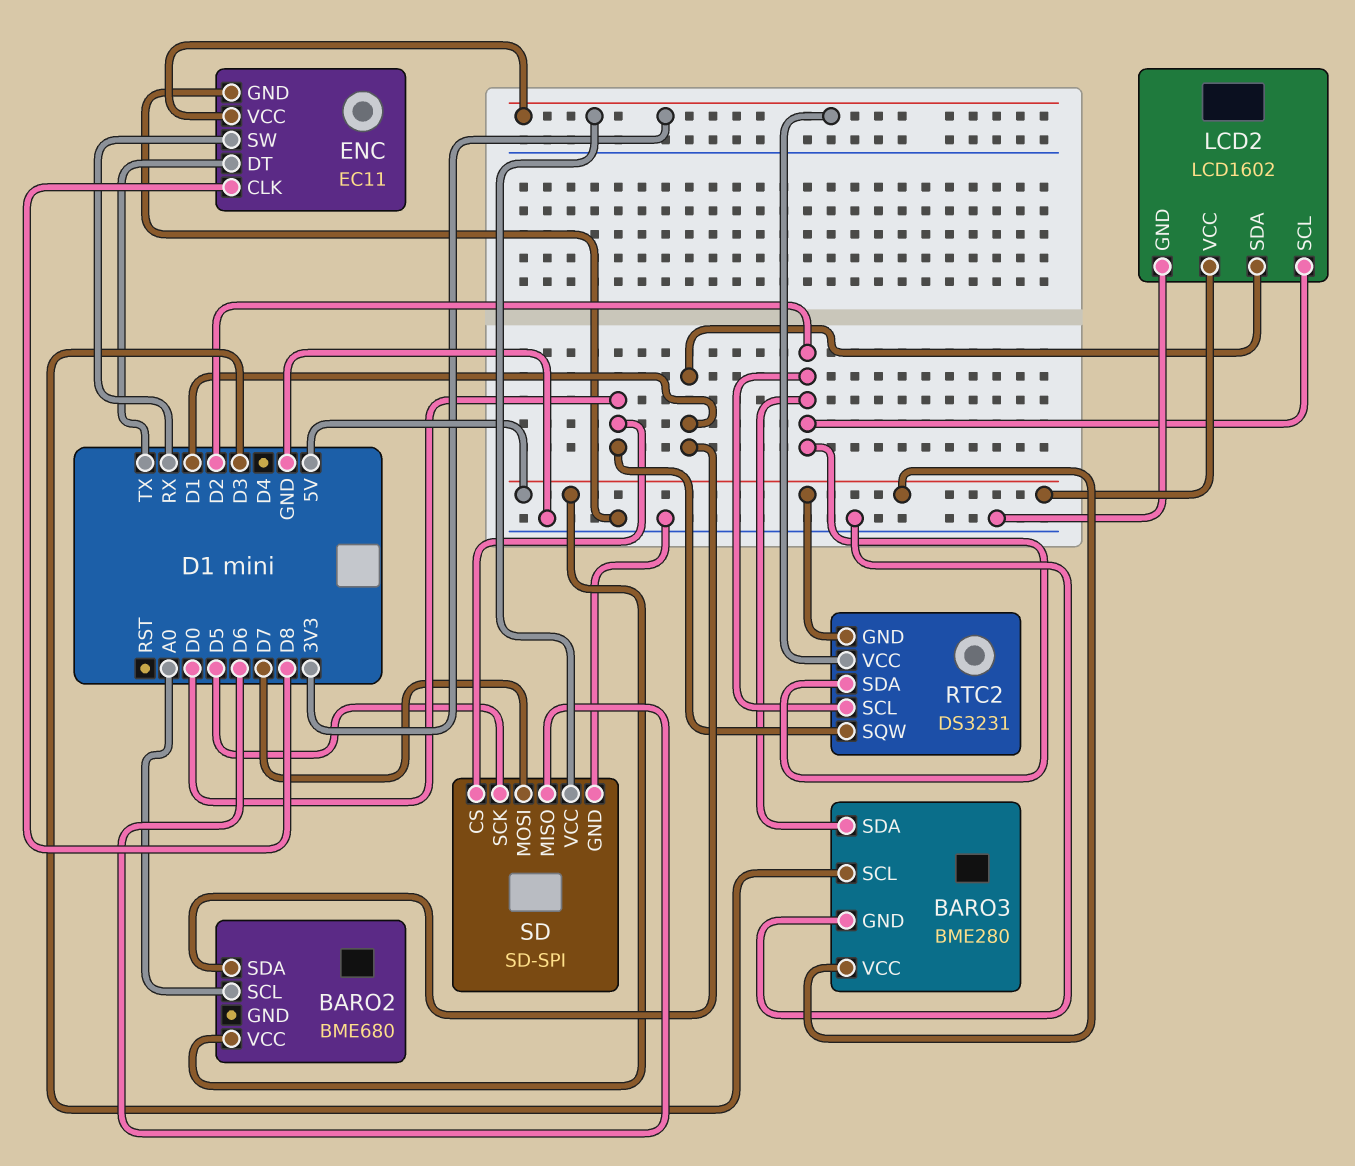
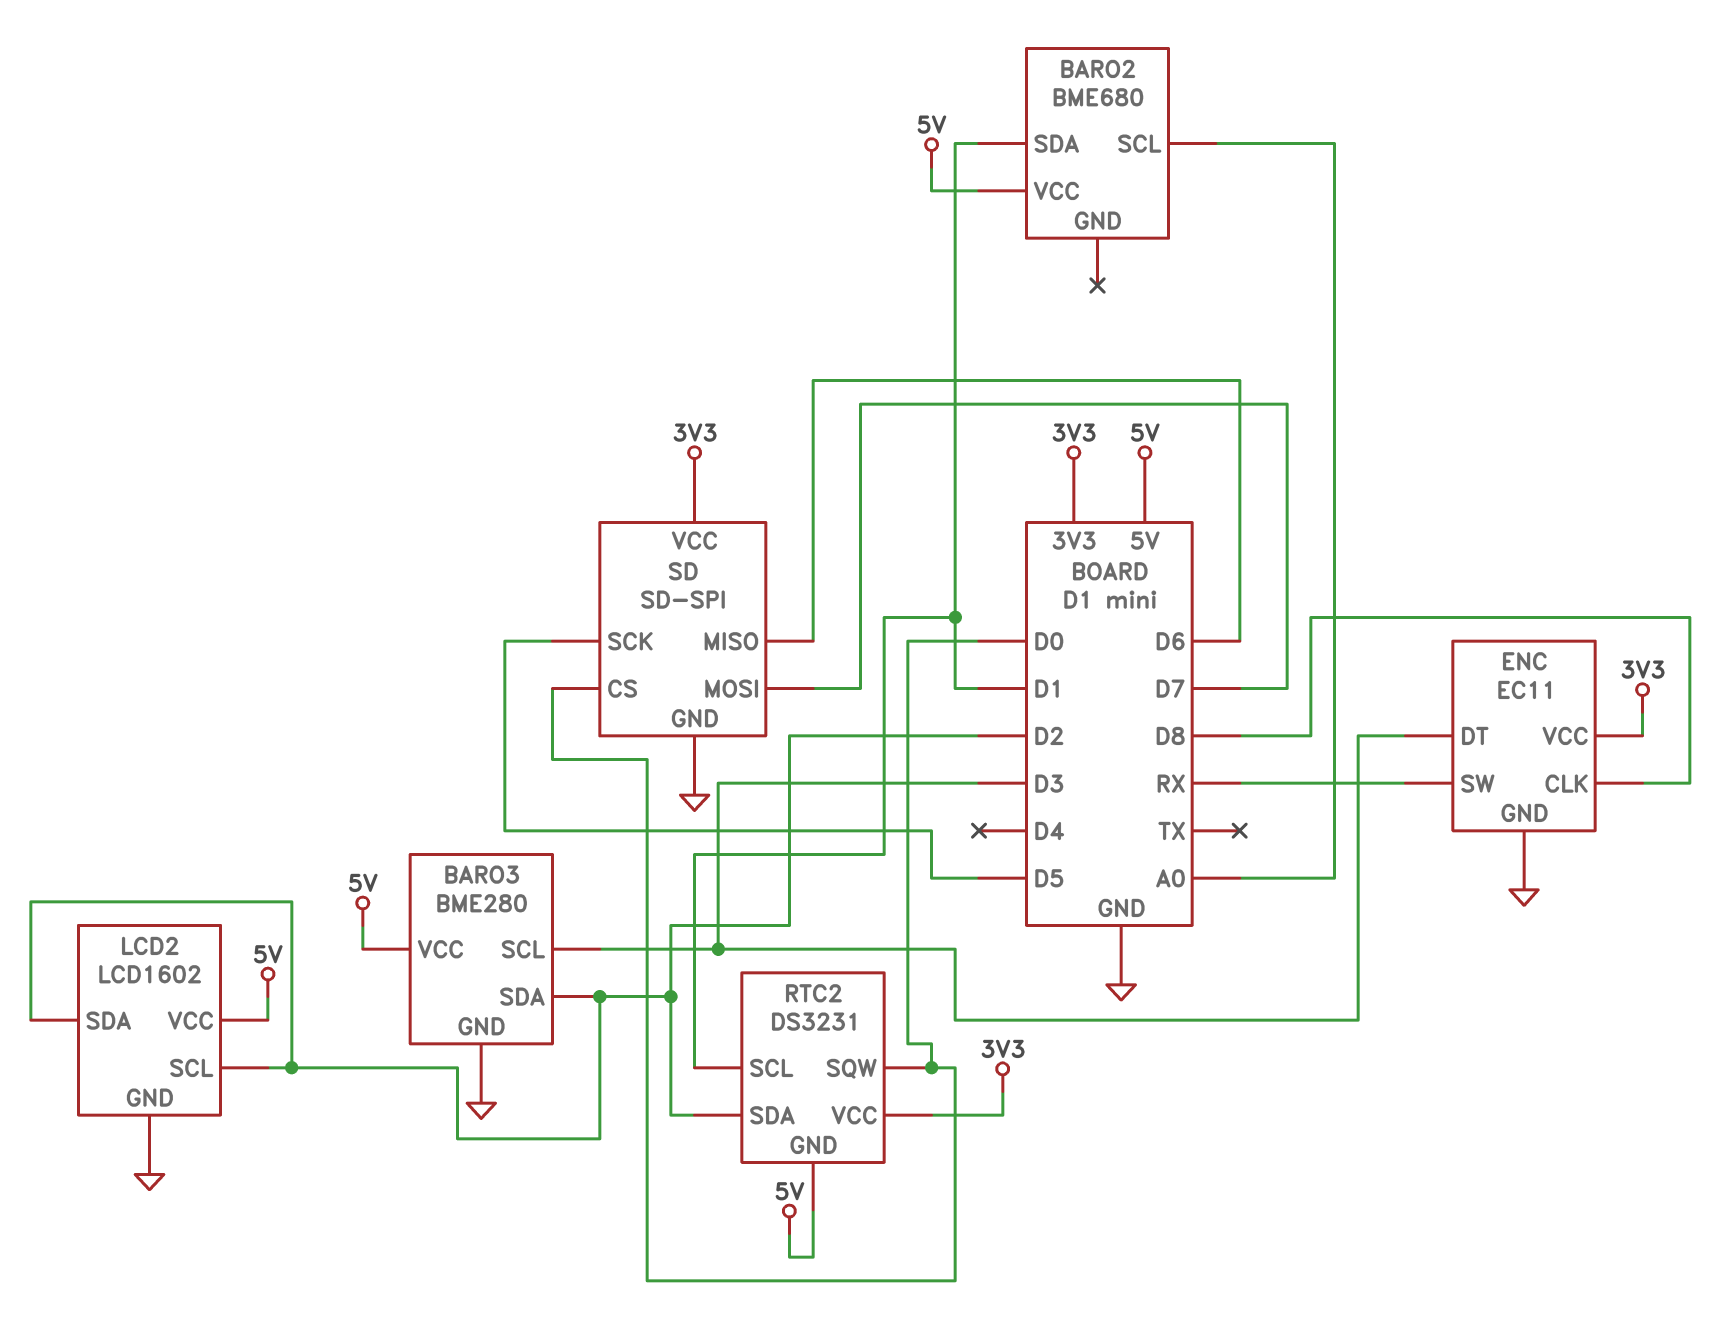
ENC pin DT: TX -> D3
LCD2 pin SDA: D1 -> D2
RTC2 pin SCL: D2 -> D1

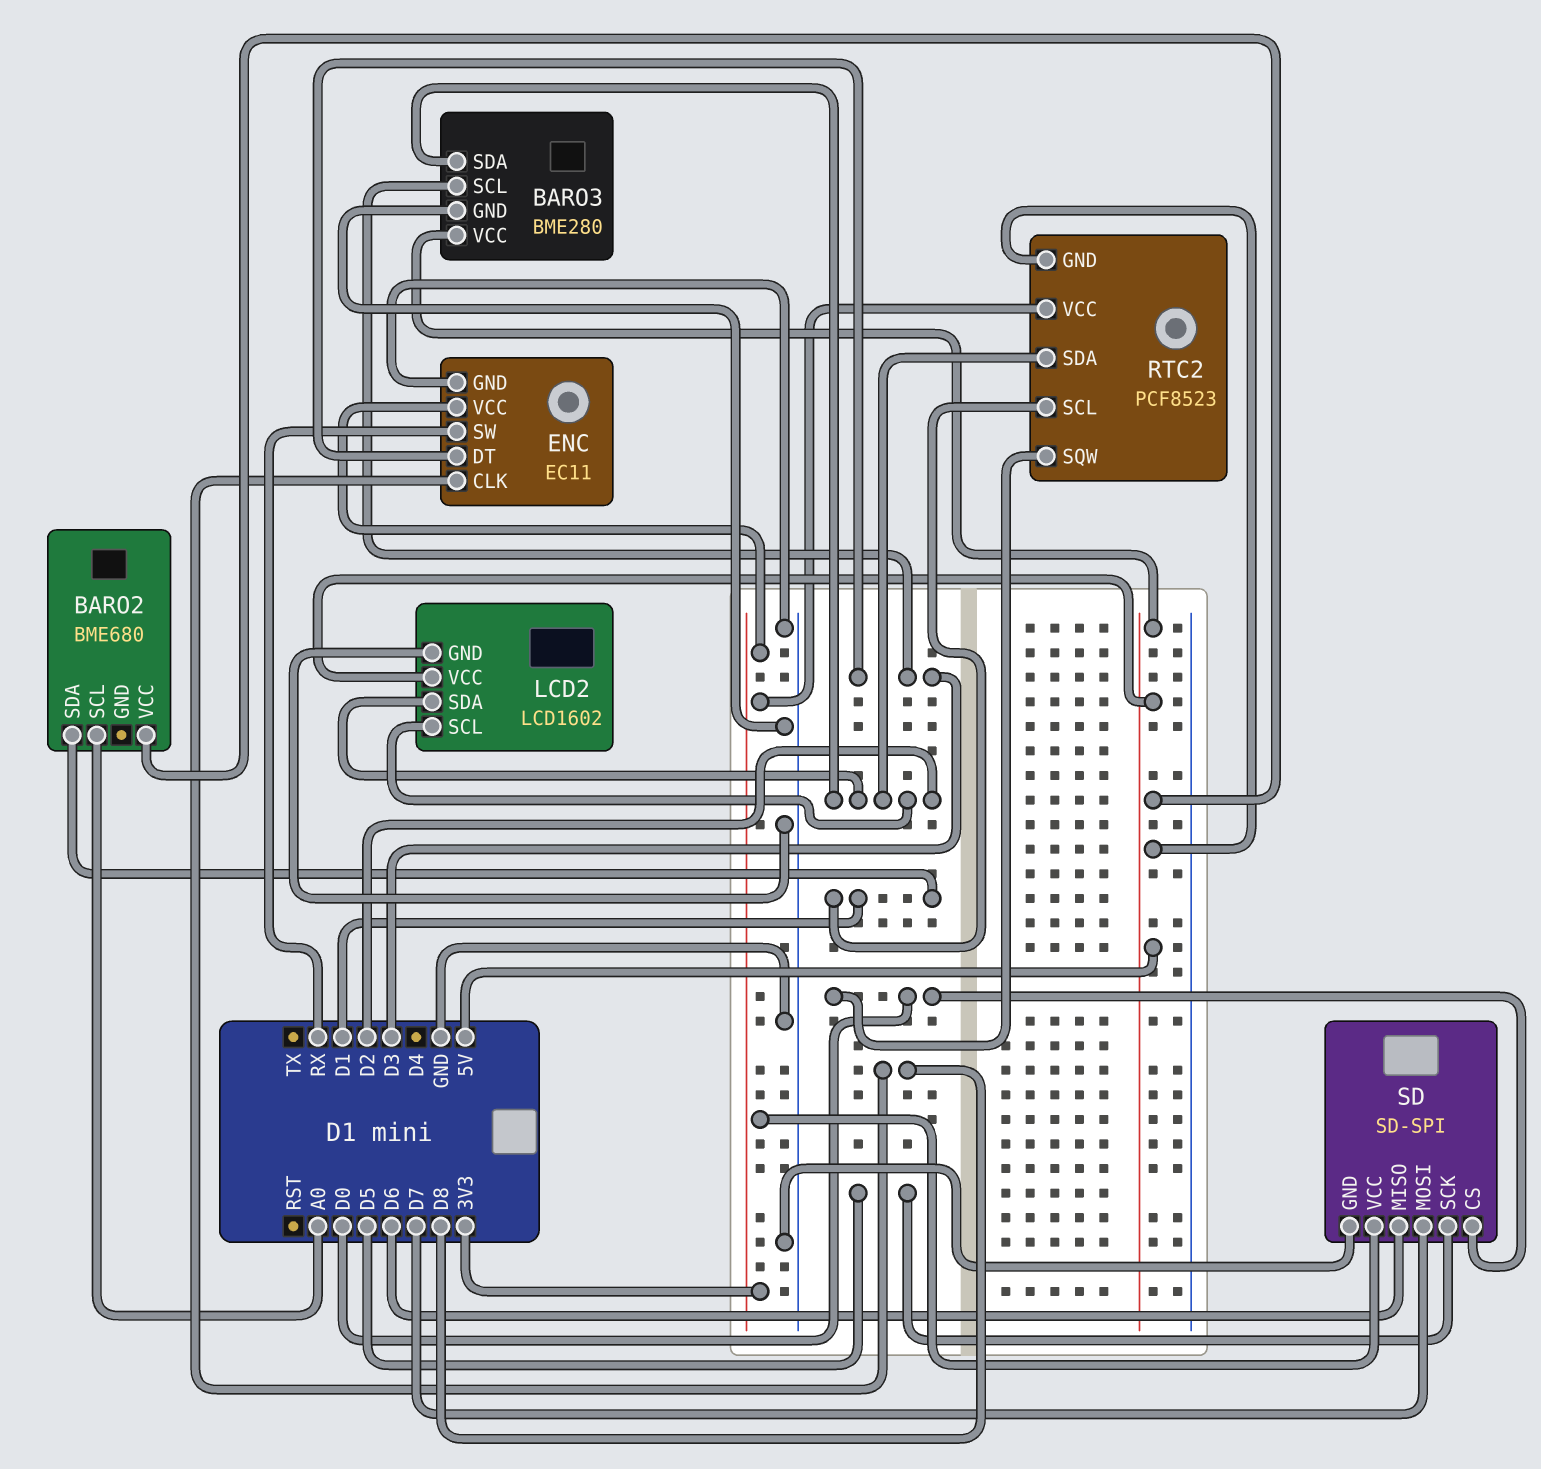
RTC2: DS3231 -> PCF8523

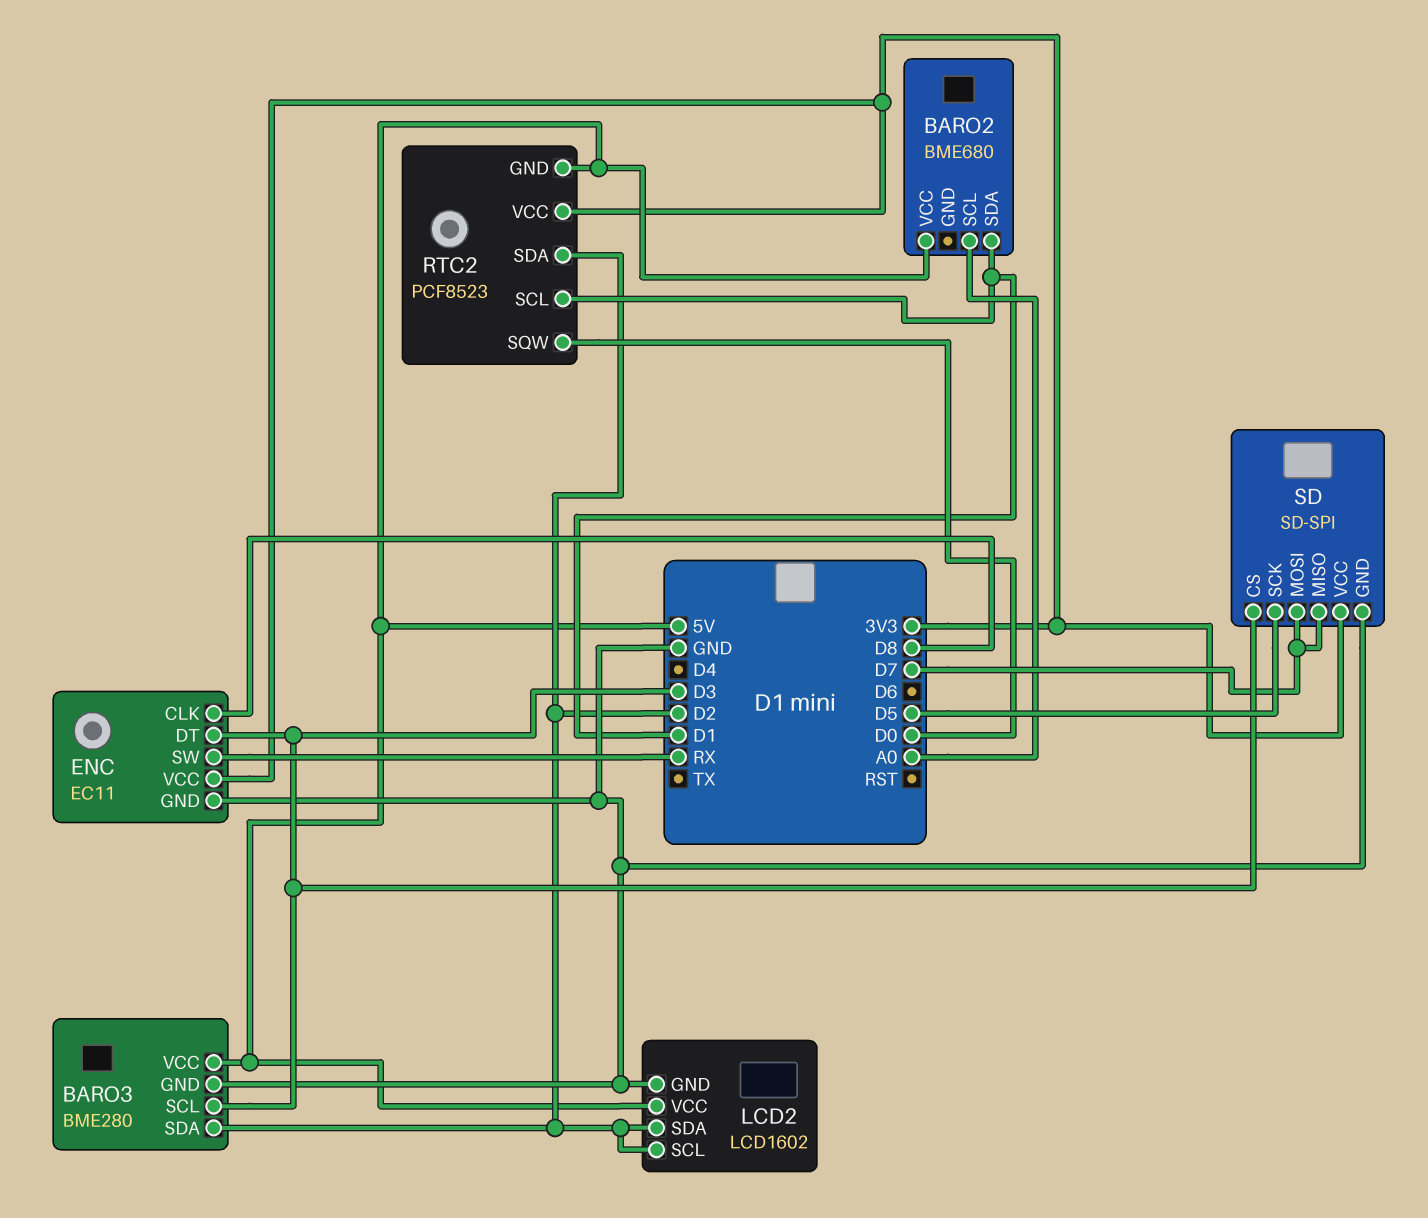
SD pin CS: D0 -> D3
SD pin MISO: D6 -> D7

